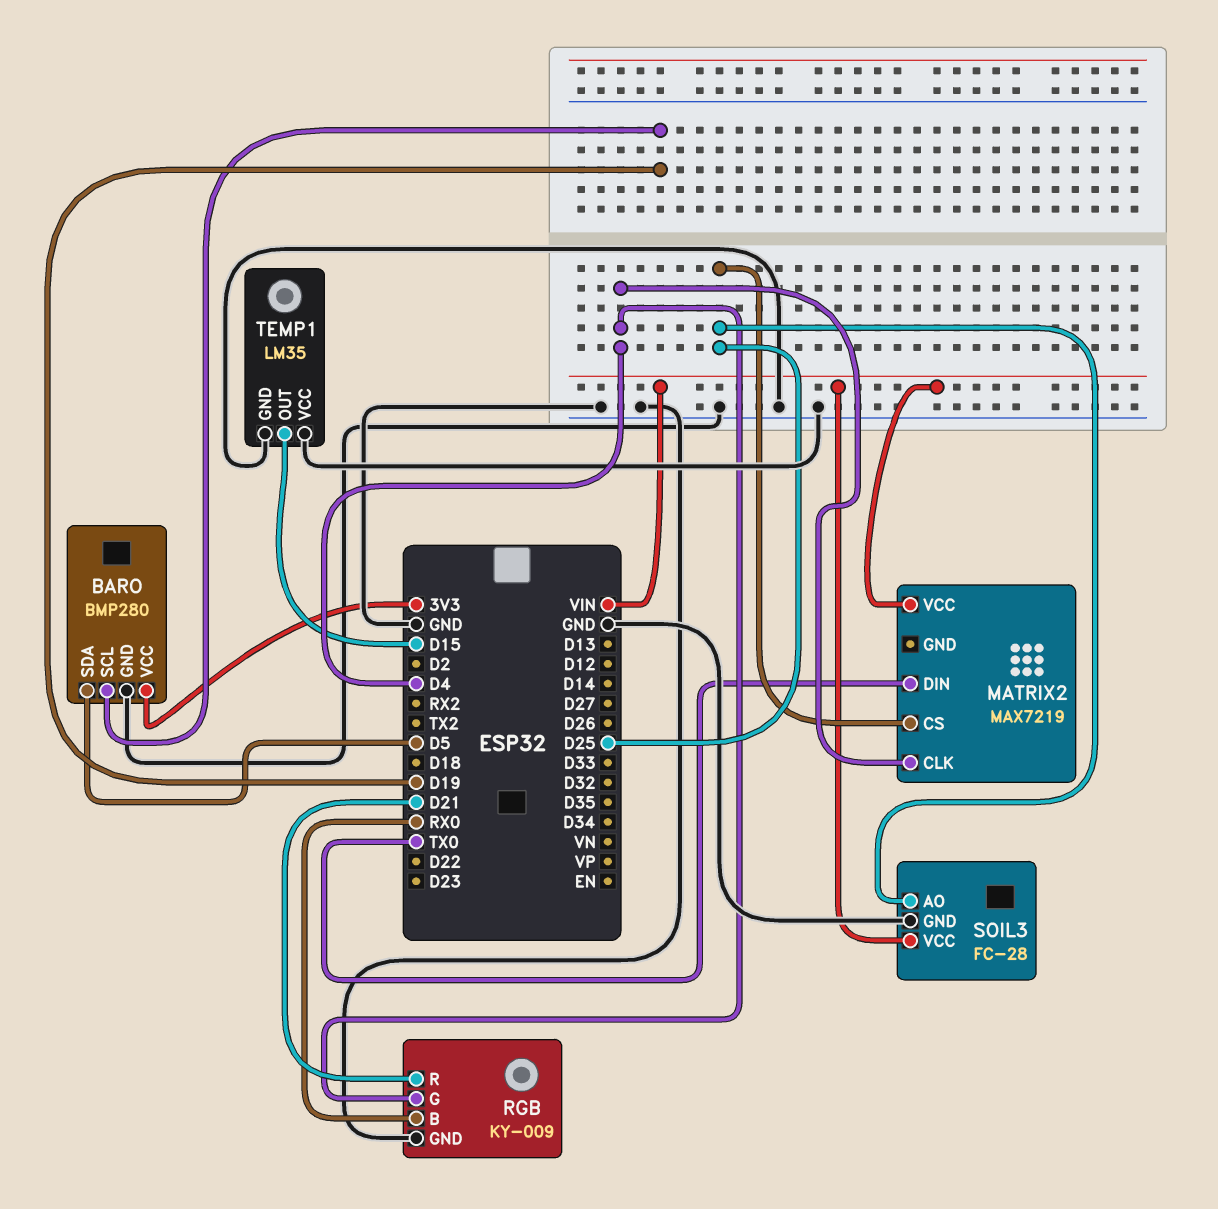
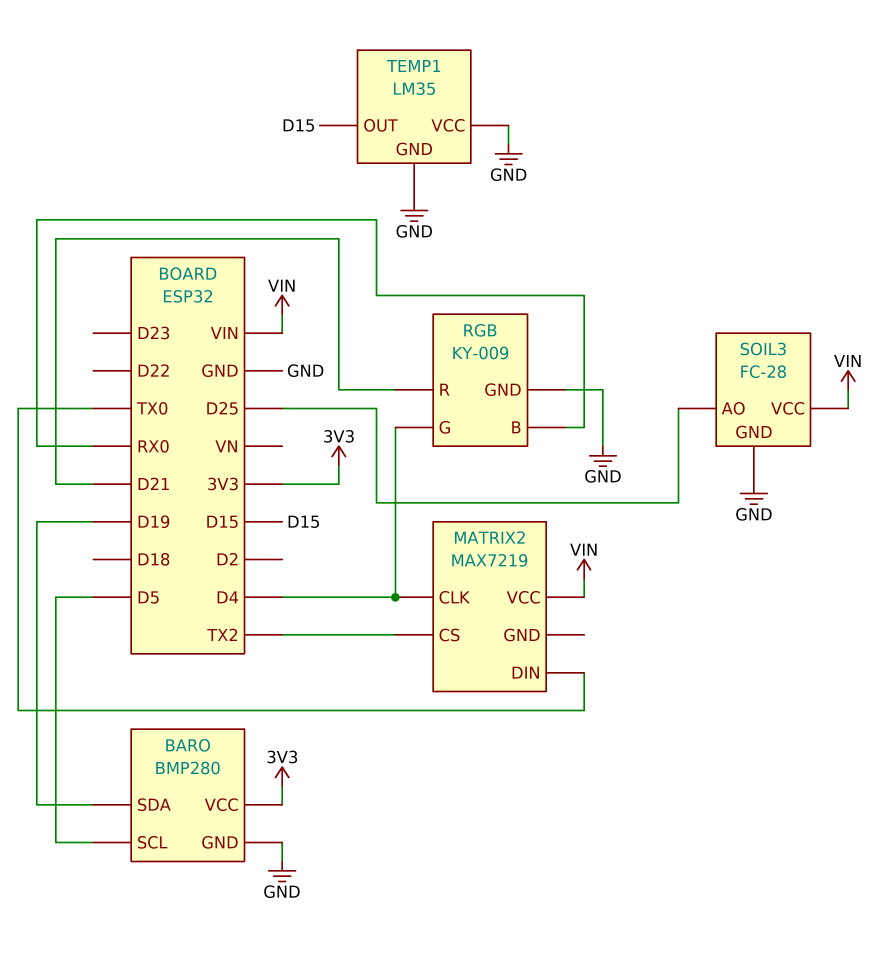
BARO pin SCL: D19 -> D5
BARO pin SDA: D5 -> D19
MATRIX2 pin CS: D25 -> TX2

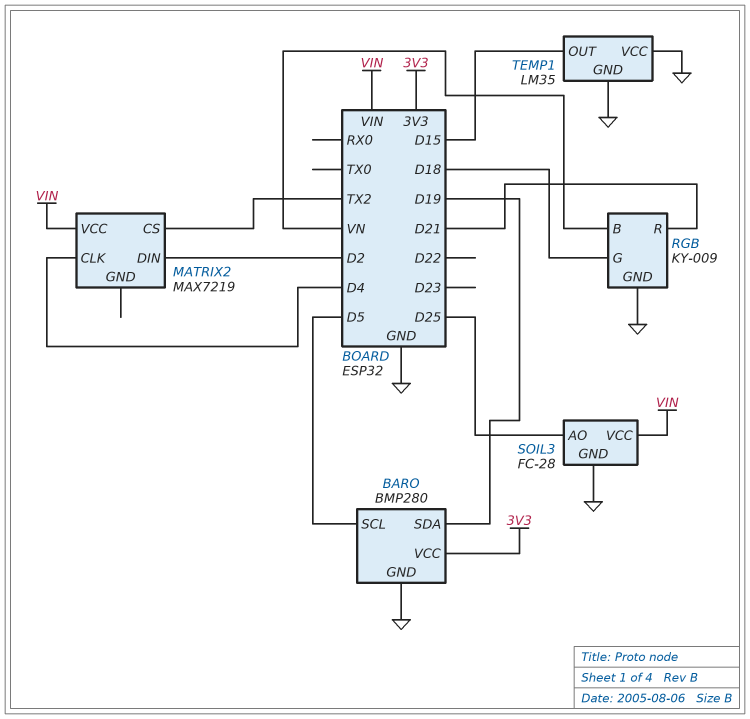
MATRIX2 pin DIN: TX0 -> D2
RGB pin B: RX0 -> VN
RGB pin G: D4 -> D18

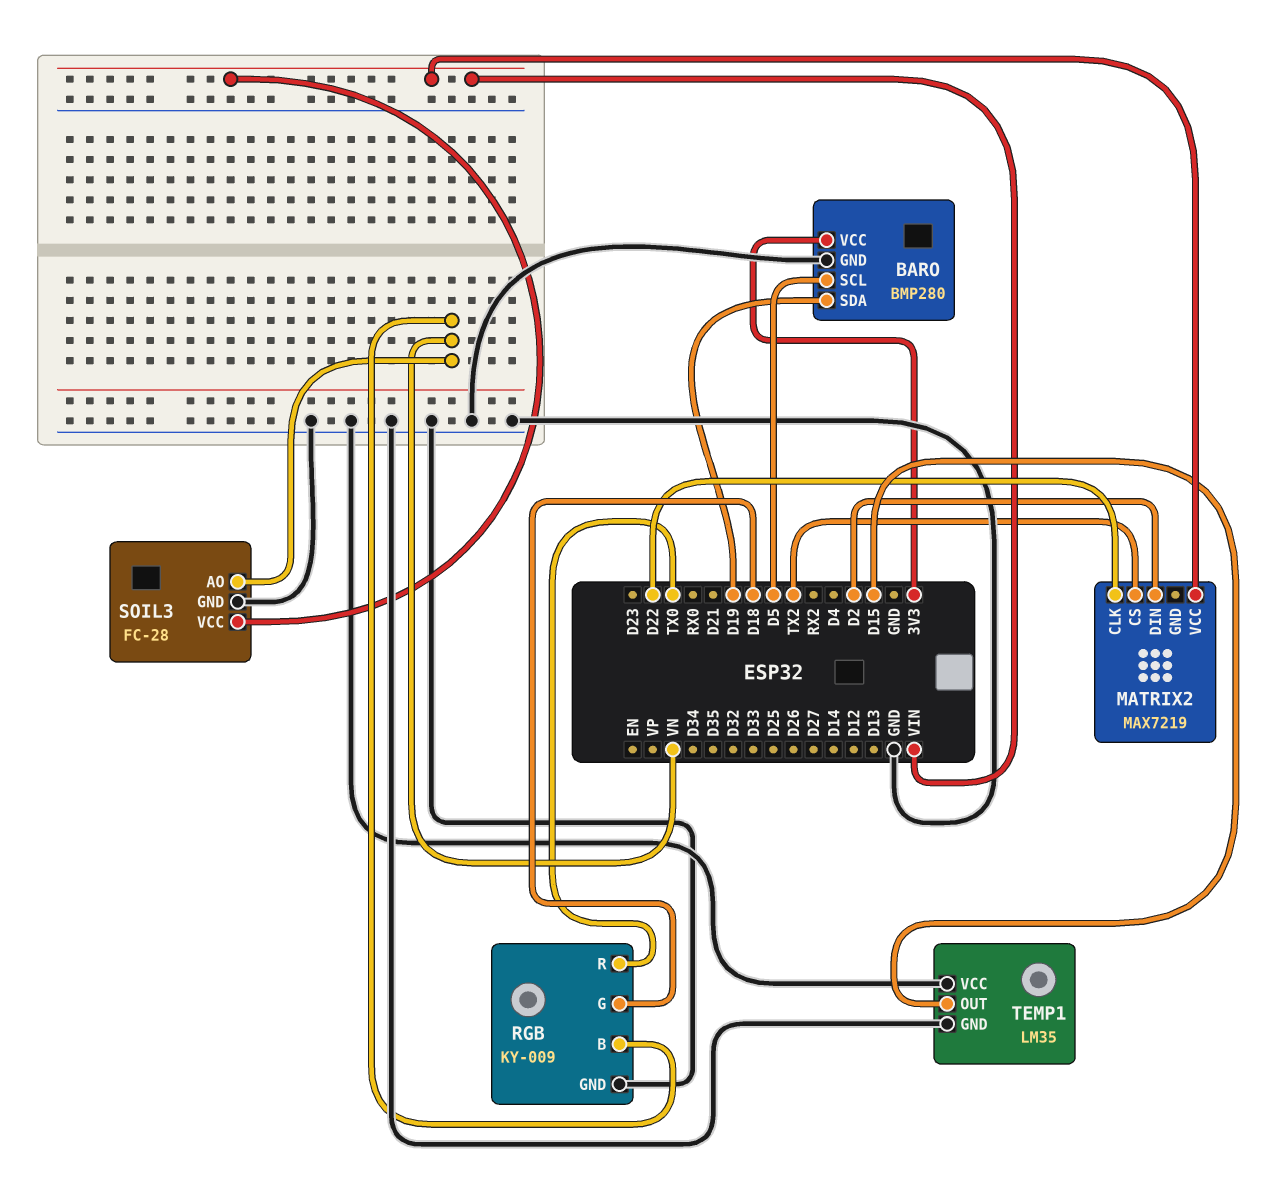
MATRIX2 pin CLK: D4 -> D22
RGB pin R: D21 -> TX0
SOIL3 pin AO: D25 -> VN

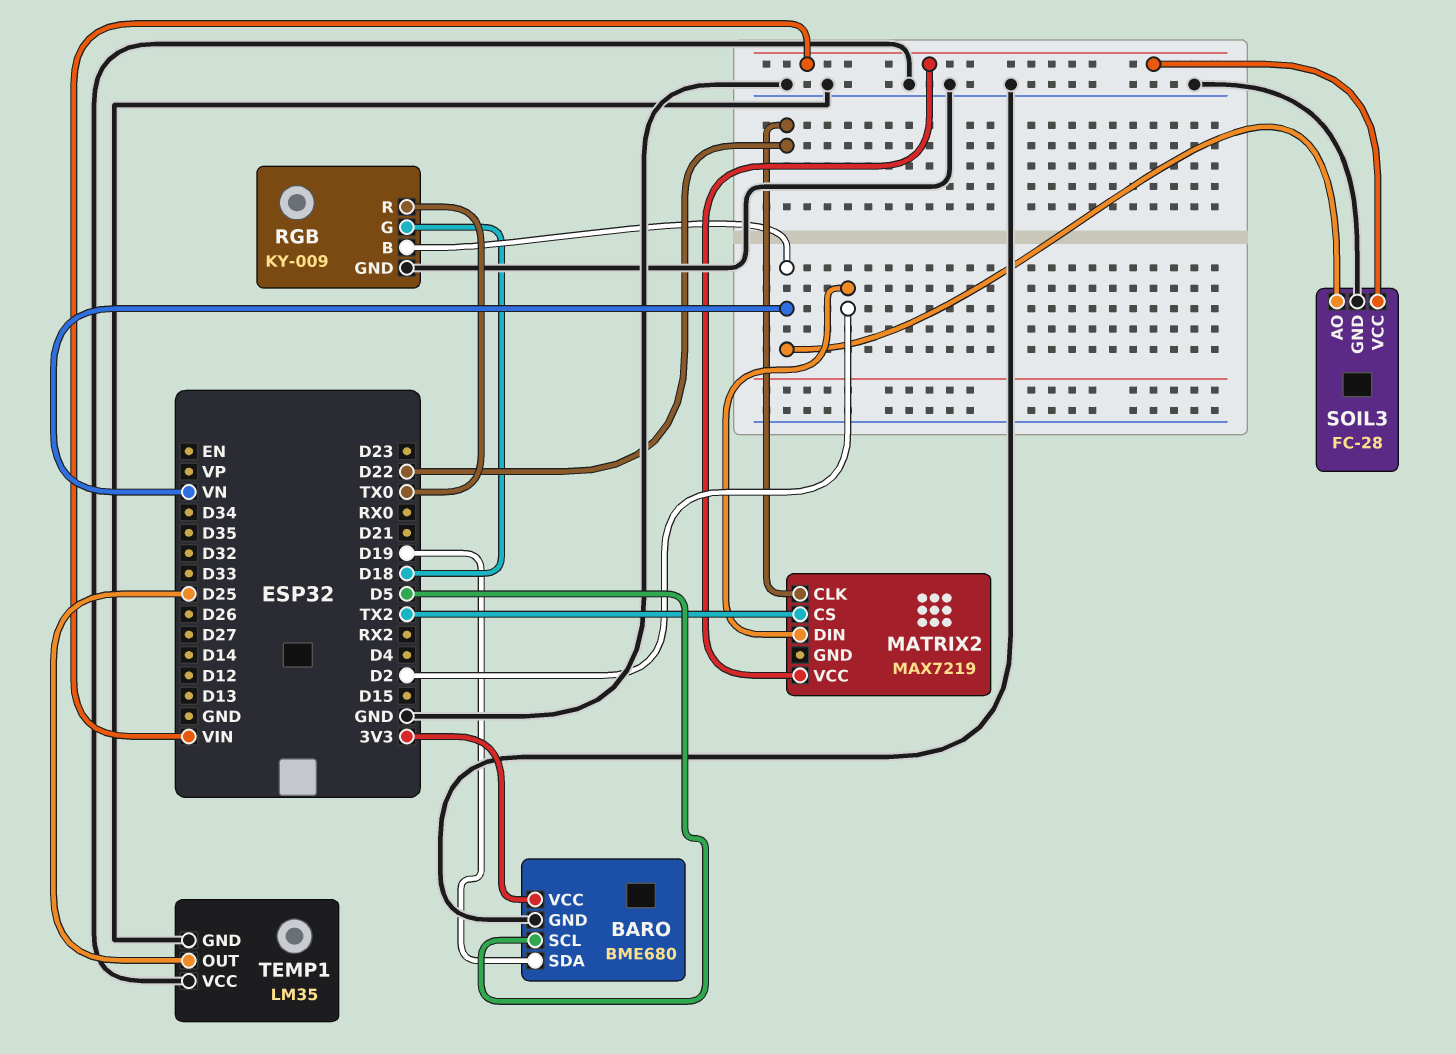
BARO: BMP280 -> BME680
TEMP1 pin OUT: D15 -> D25

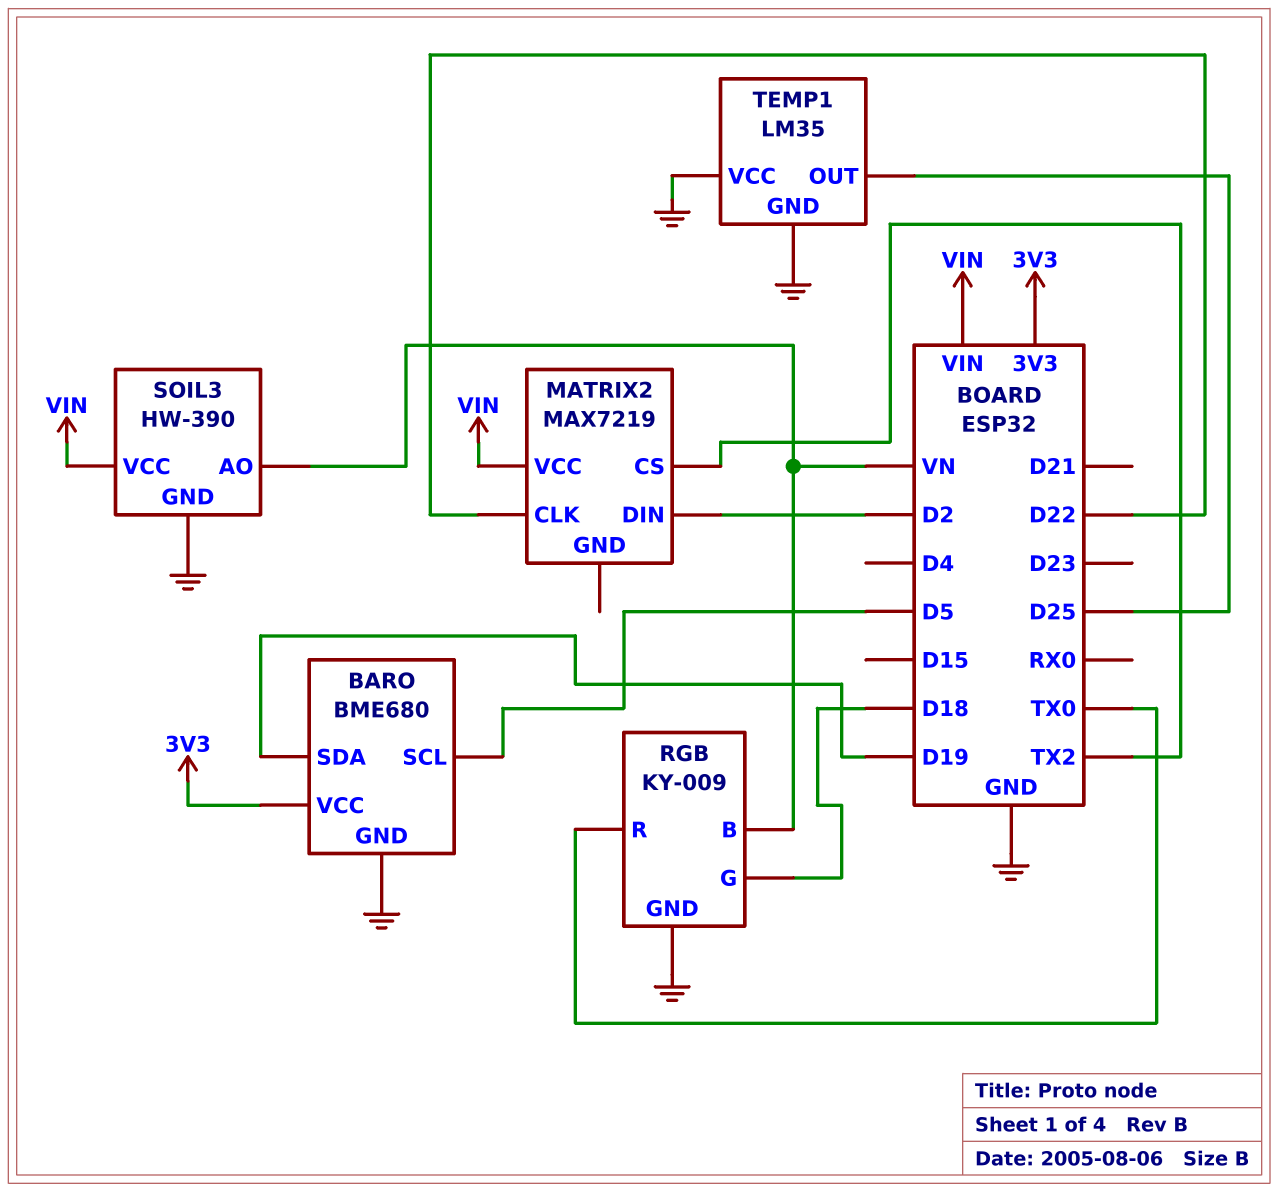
SOIL3: FC-28 -> HW-390

